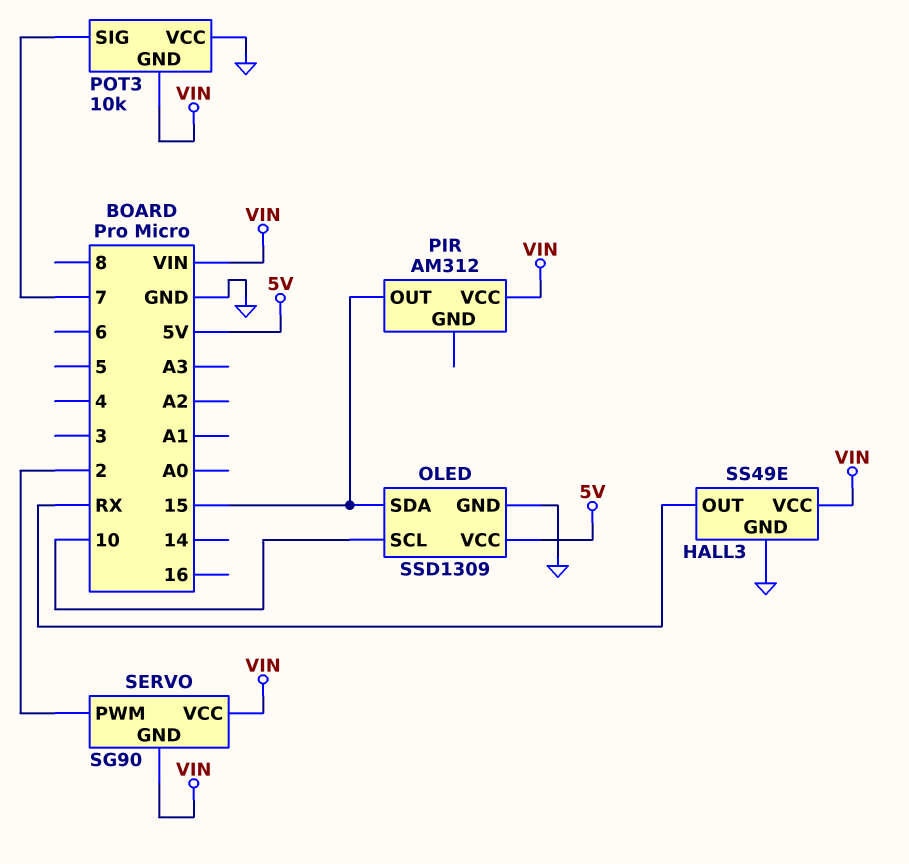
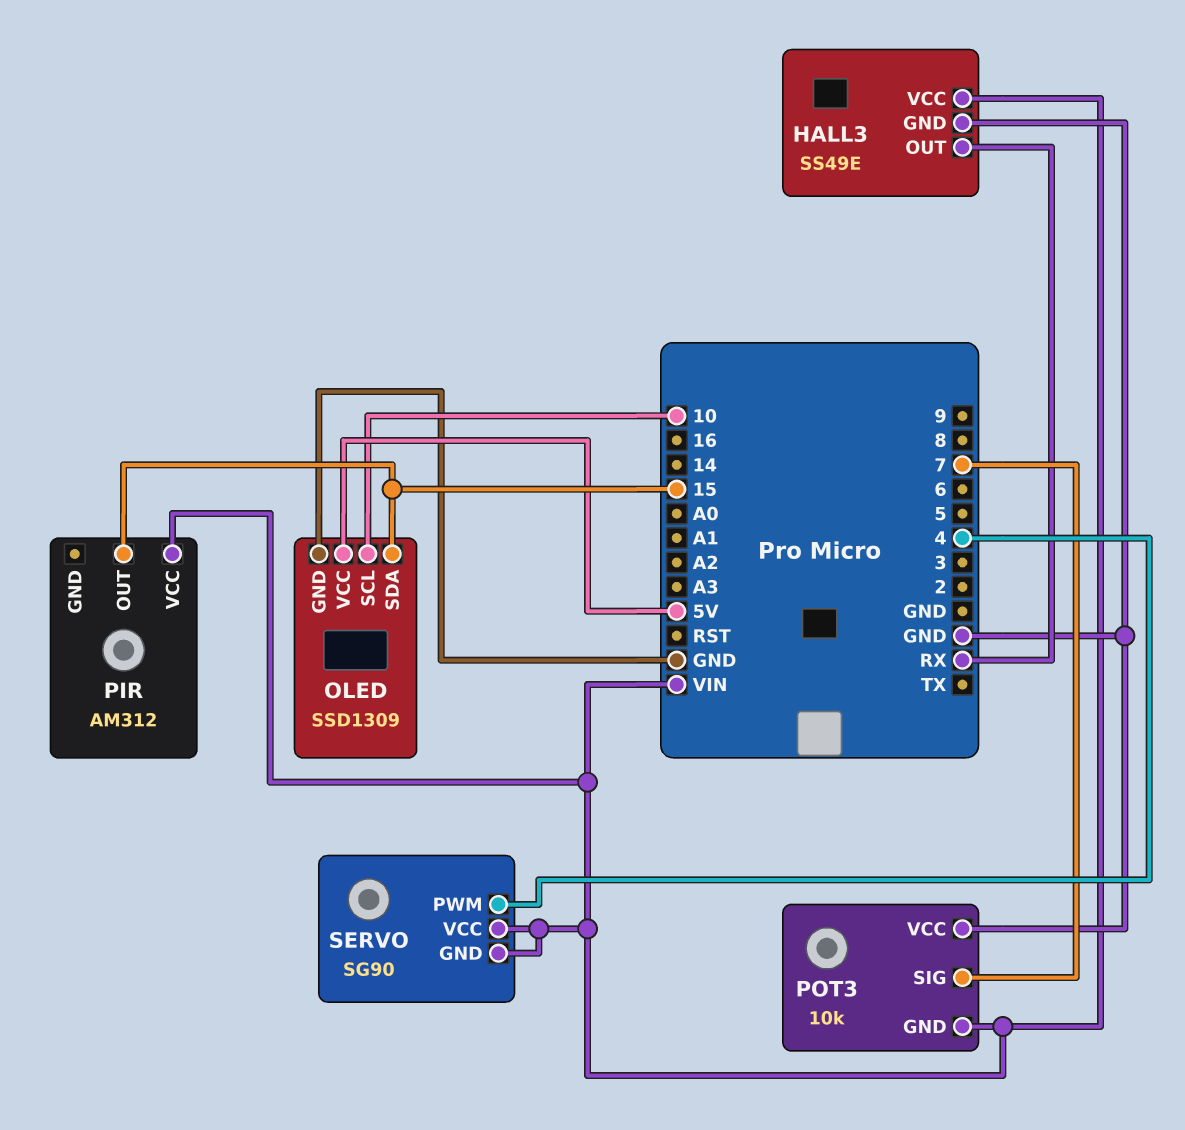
SERVO pin PWM: 2 -> 4

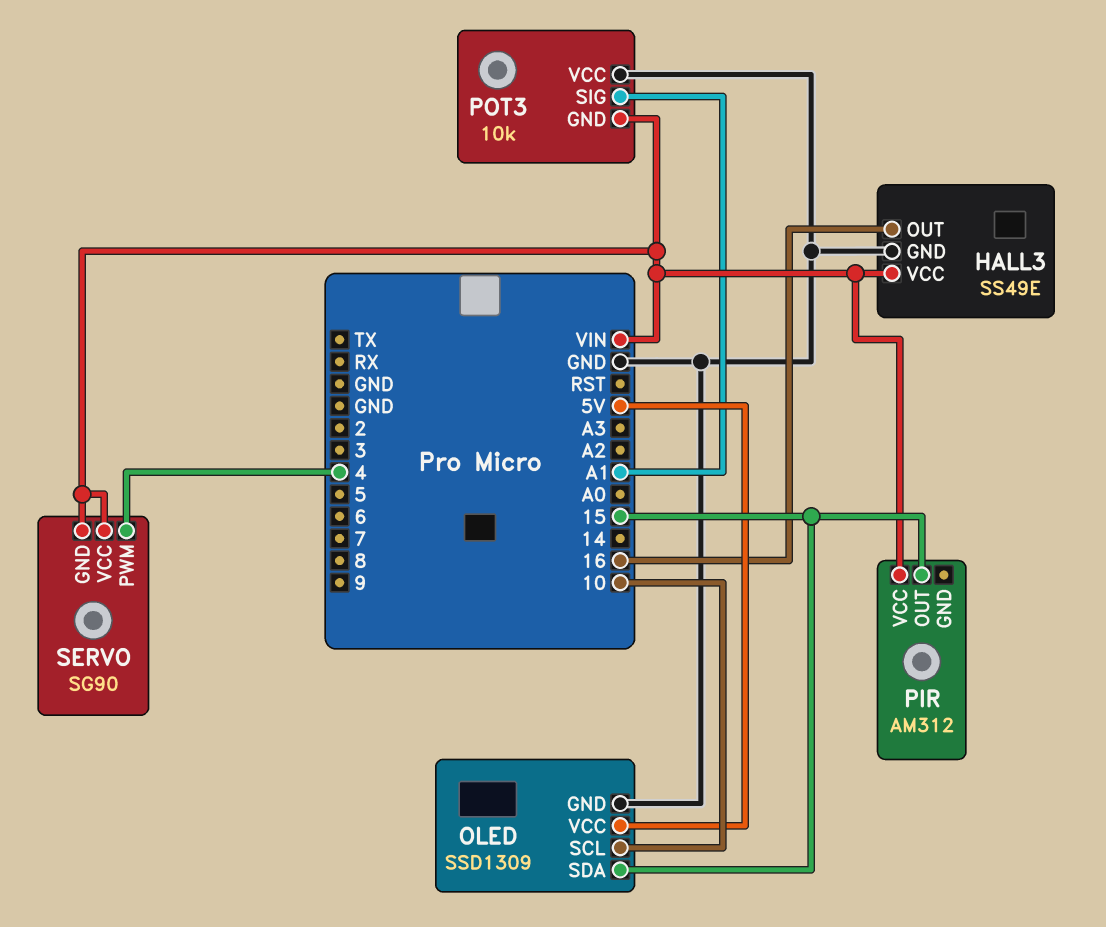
HALL3 pin OUT: RX -> 16
POT3 pin SIG: 7 -> A1

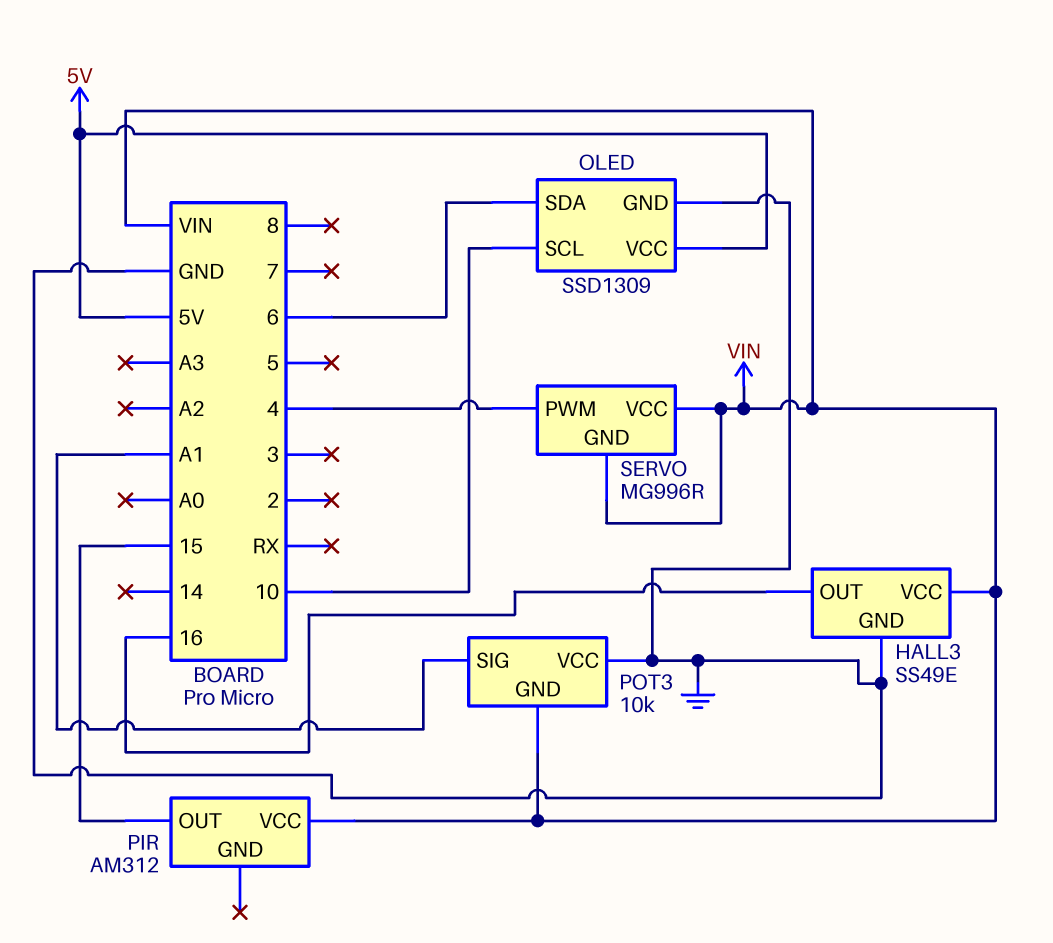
OLED pin SDA: 15 -> 6
SERVO: SG90 -> MG996R

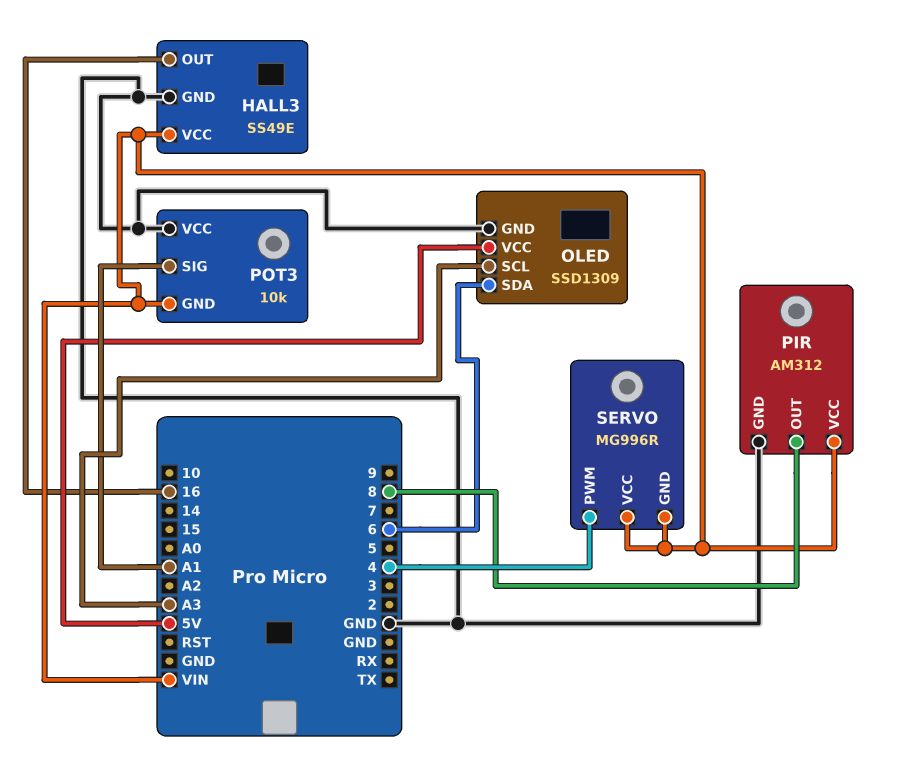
OLED pin SCL: 10 -> A3
PIR pin GND: none -> GND
PIR pin OUT: 15 -> 8

